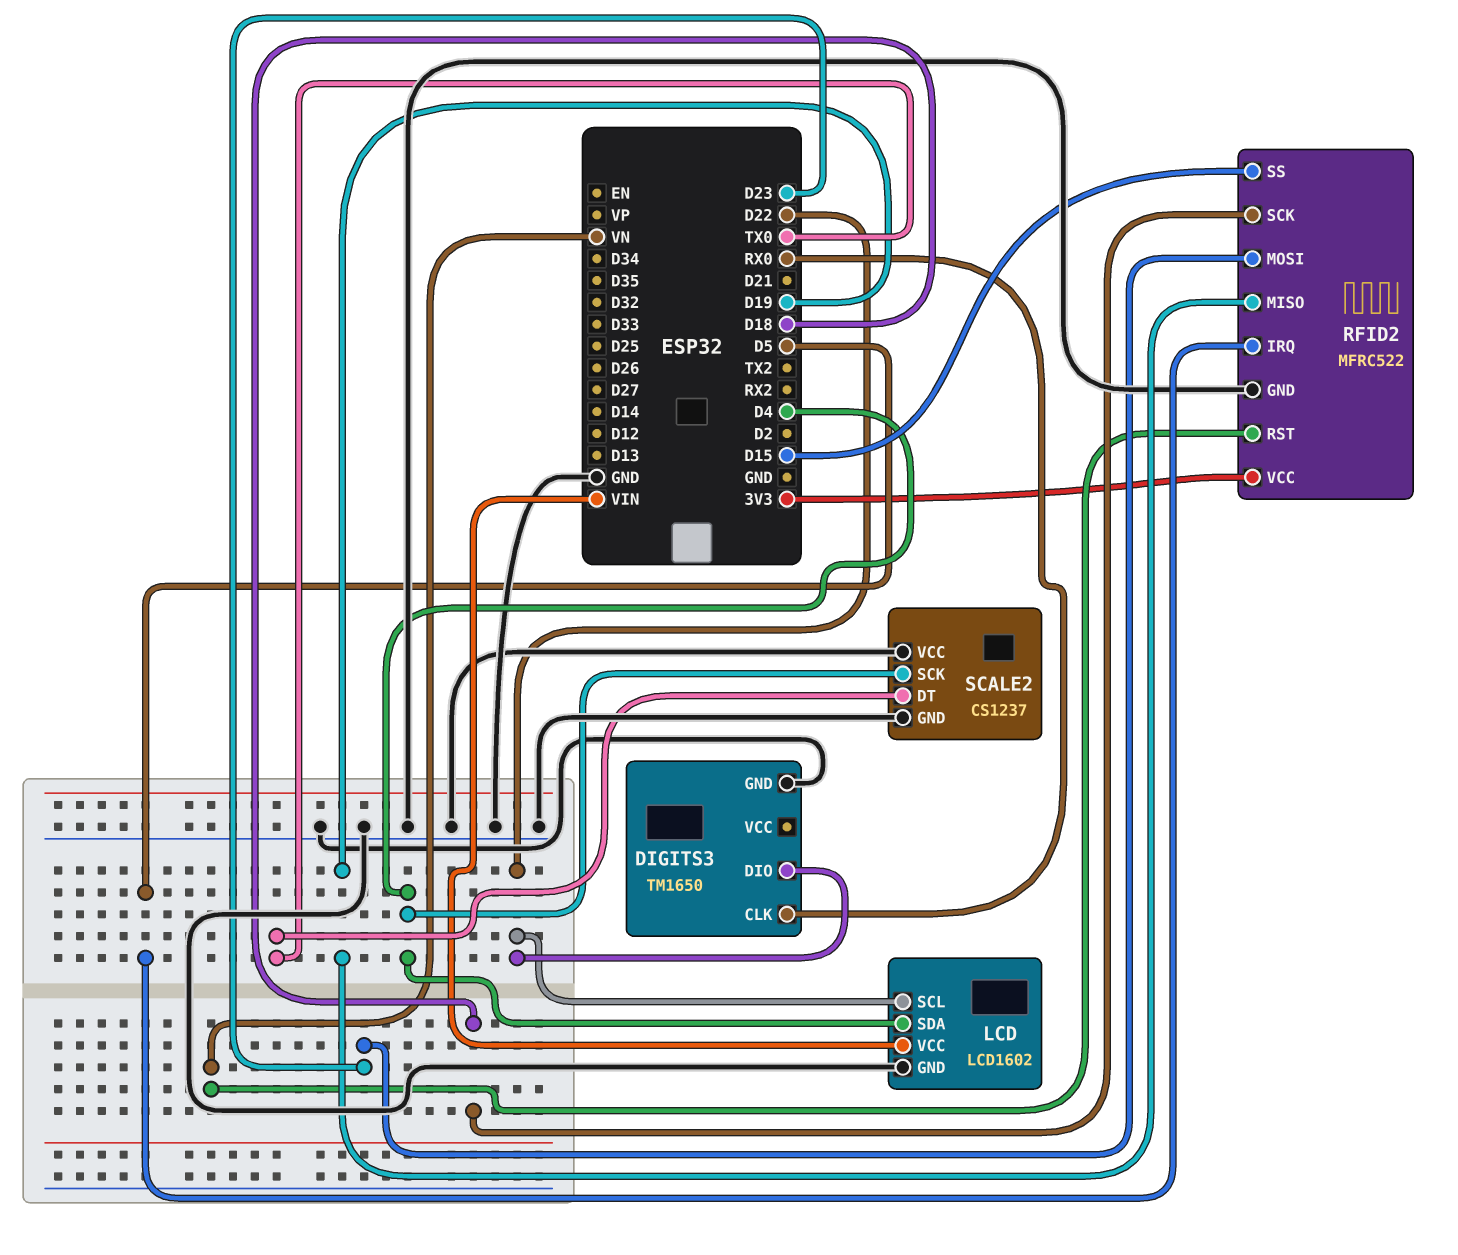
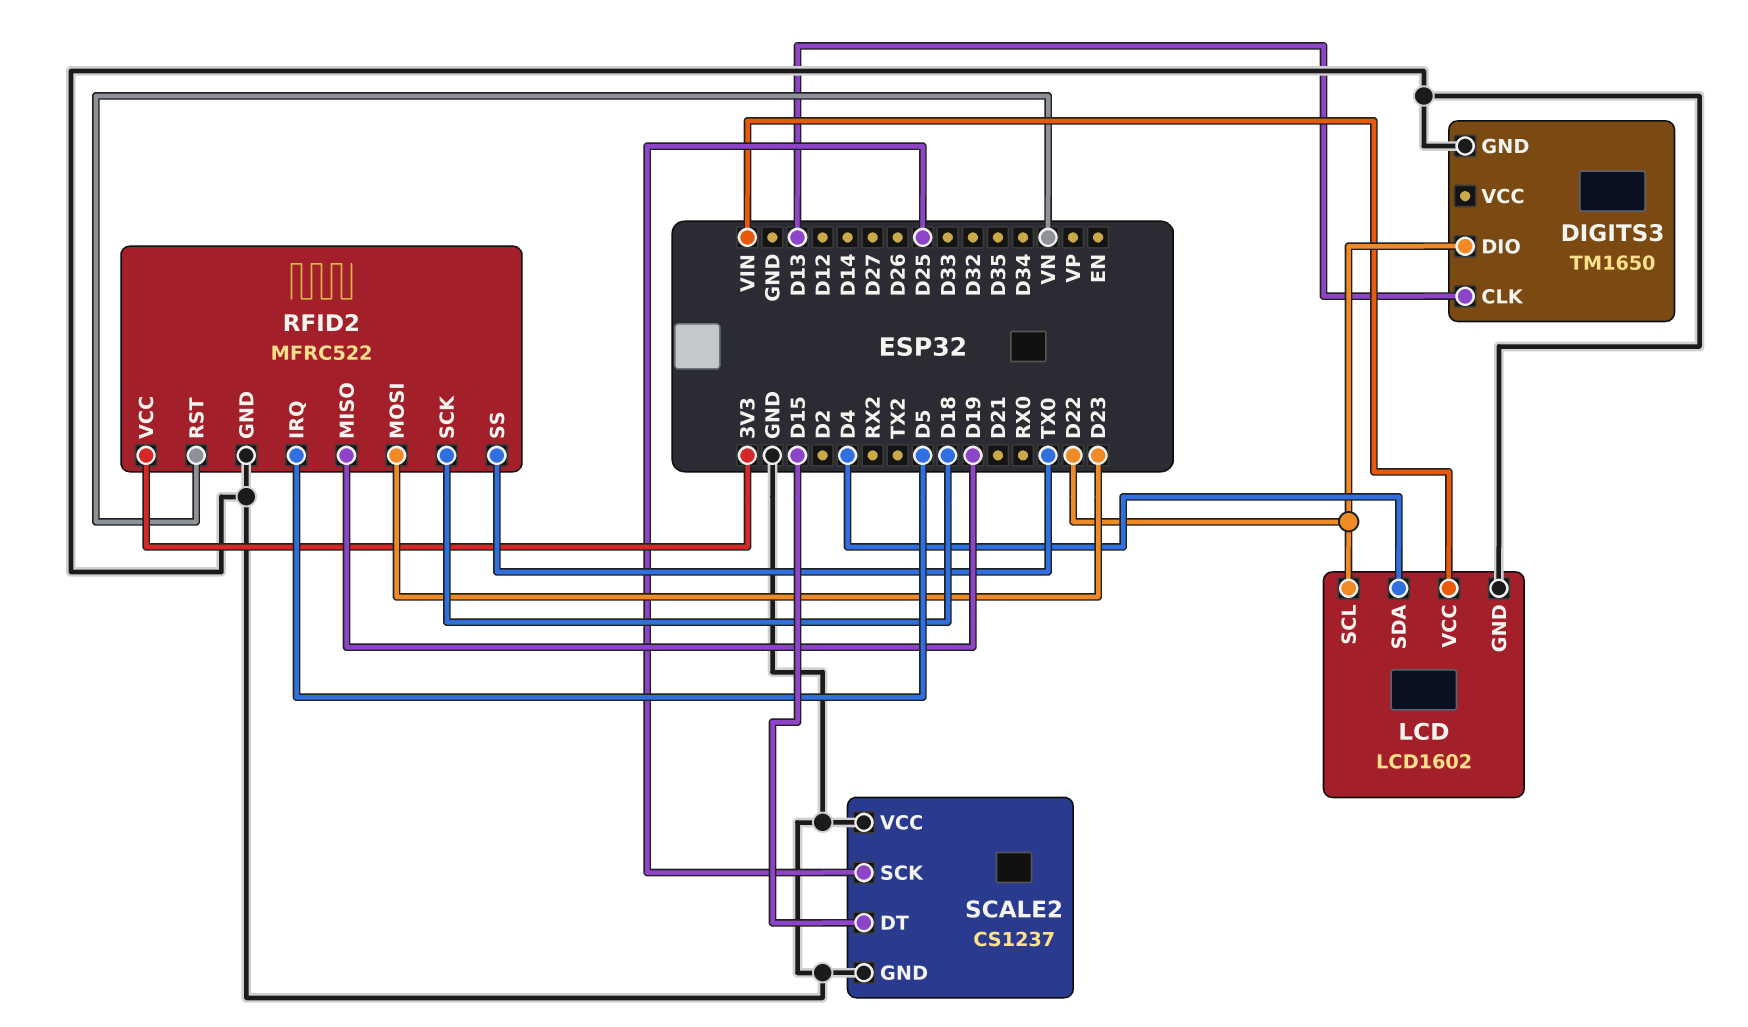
DIGITS3 pin CLK: RX0 -> D13
RFID2 pin SS: D15 -> TX0
SCALE2 pin DT: TX0 -> D15
SCALE2 pin SCK: D4 -> D25

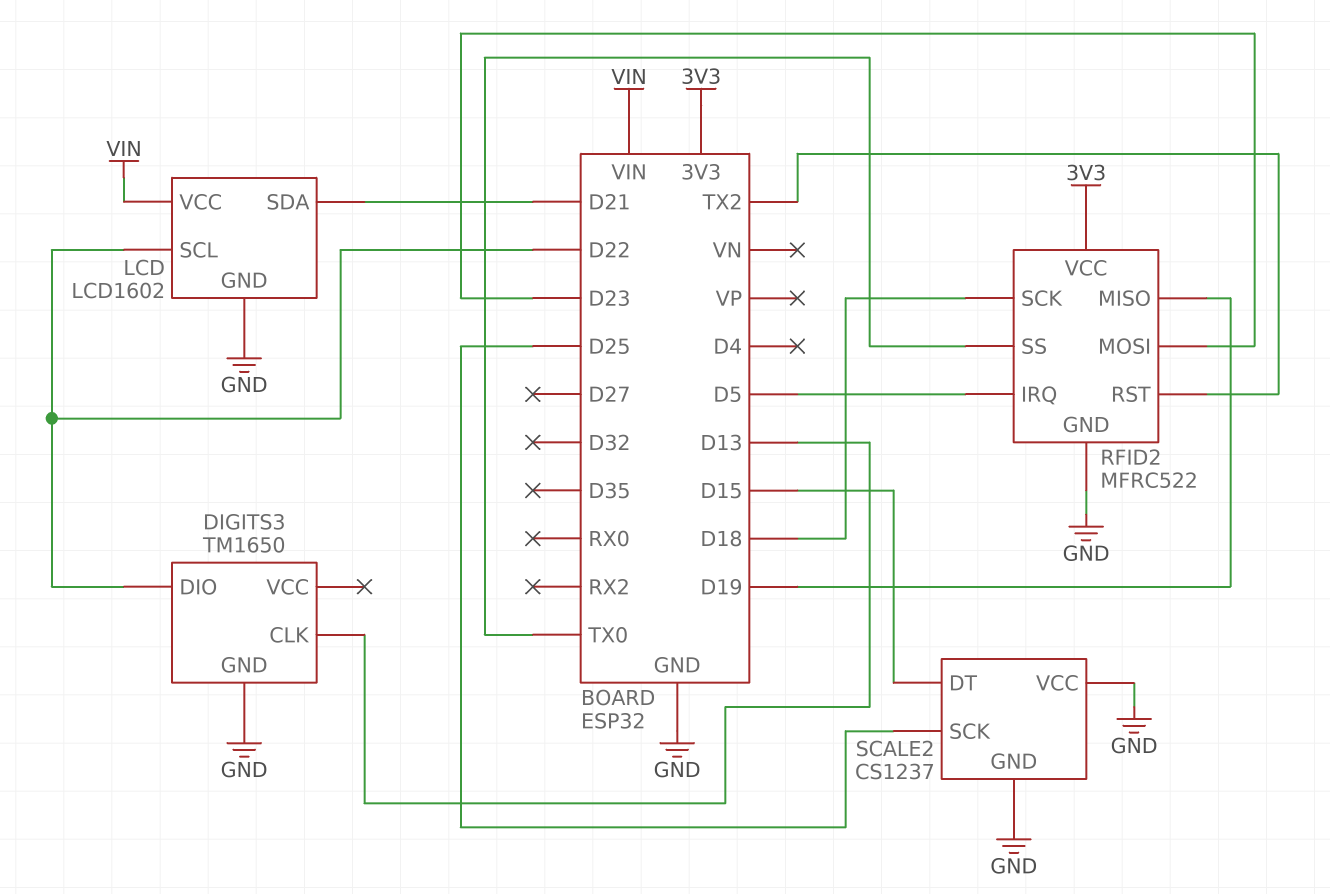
LCD pin SDA: D4 -> D21
RFID2 pin RST: VN -> TX2

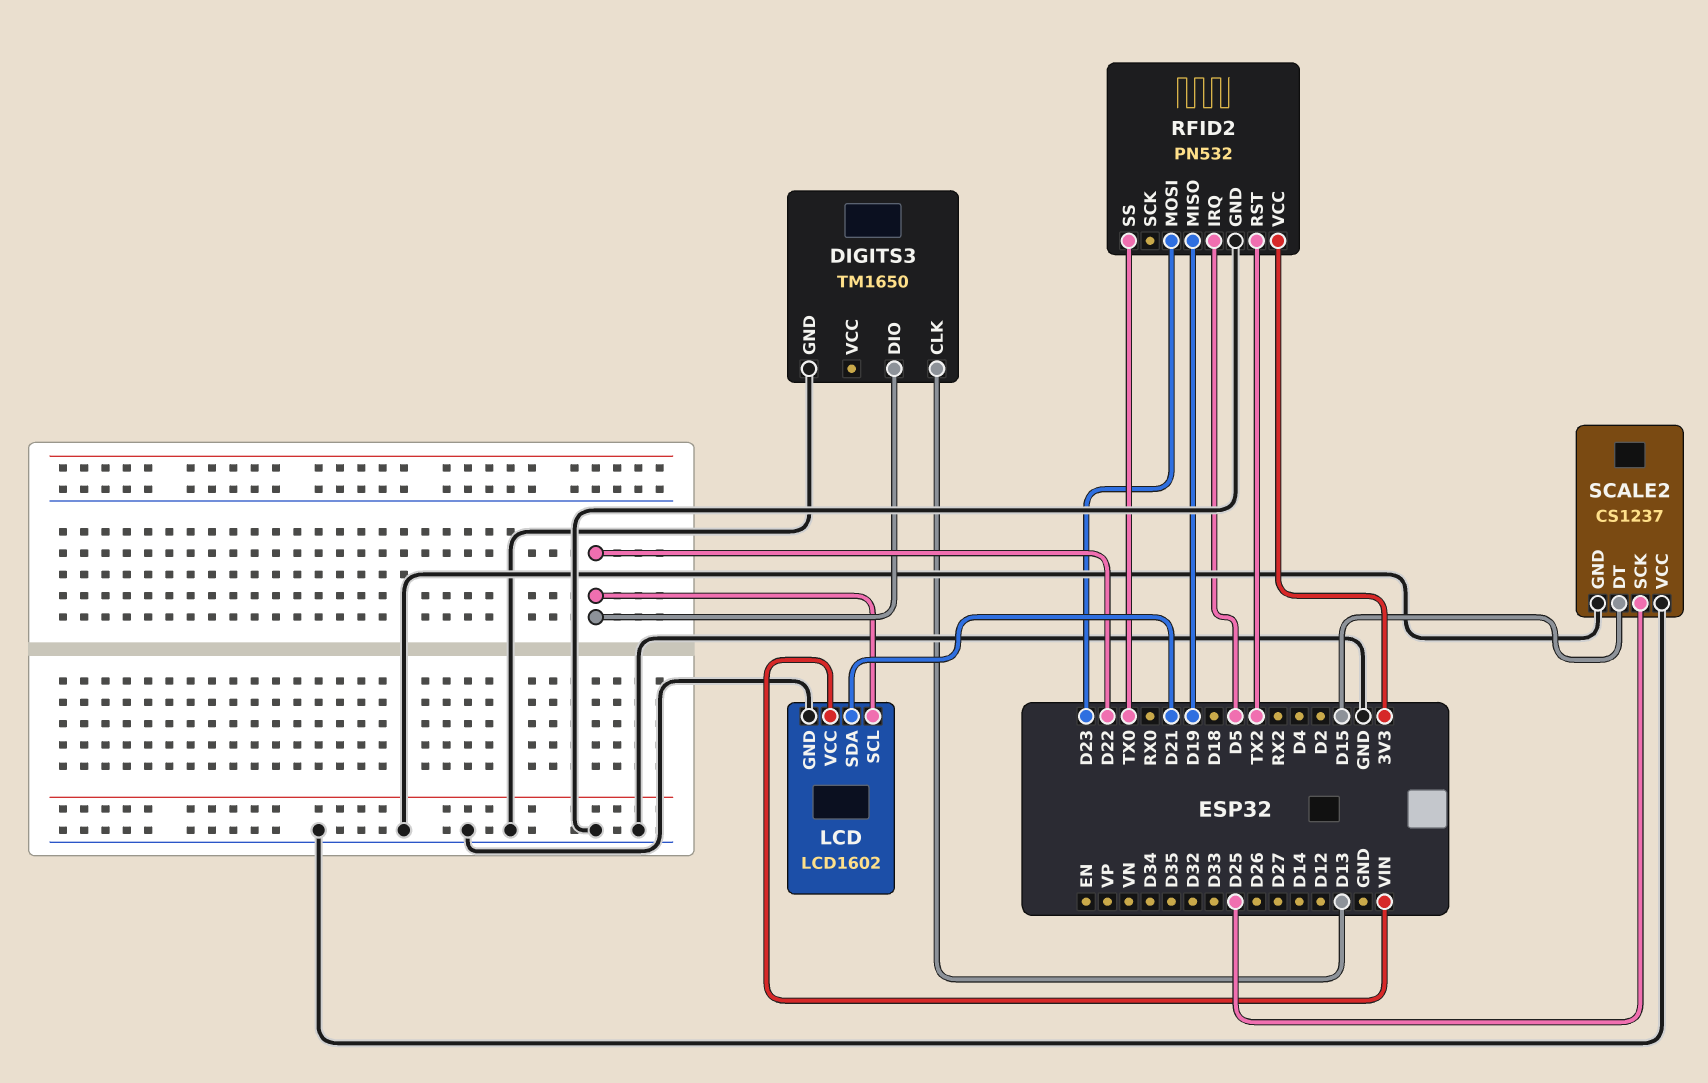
RFID2: MFRC522 -> PN532
RFID2 pin SCK: D18 -> none

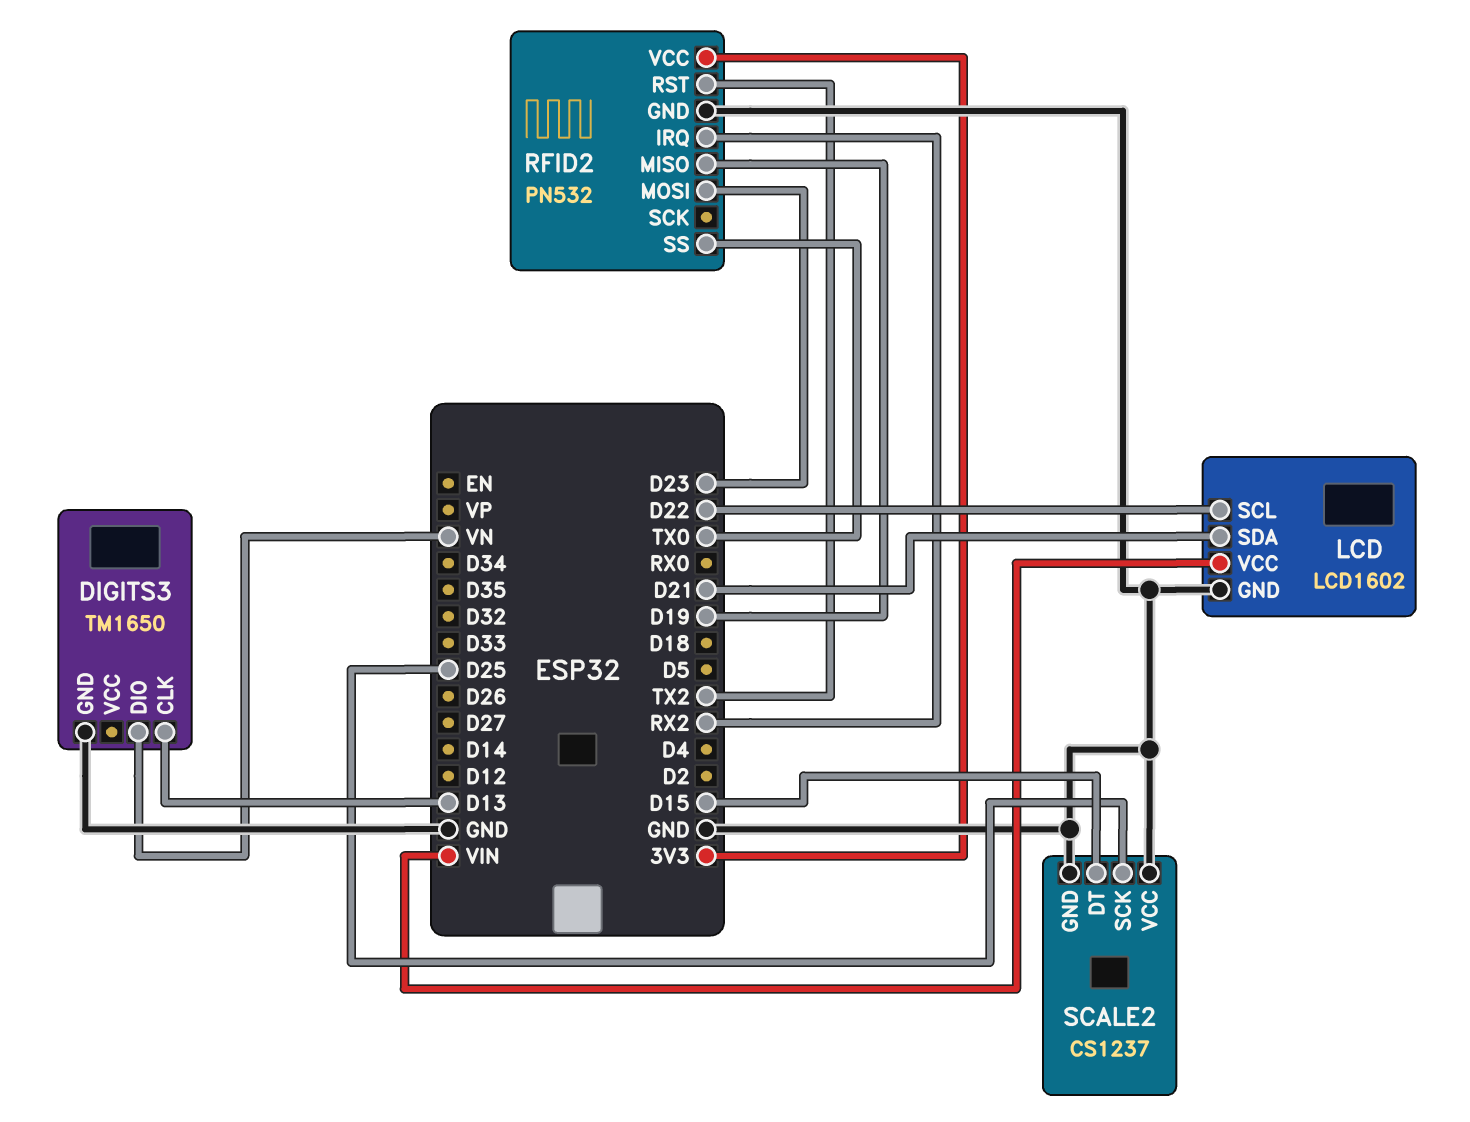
DIGITS3 pin DIO: D22 -> VN
RFID2 pin IRQ: D5 -> RX2

